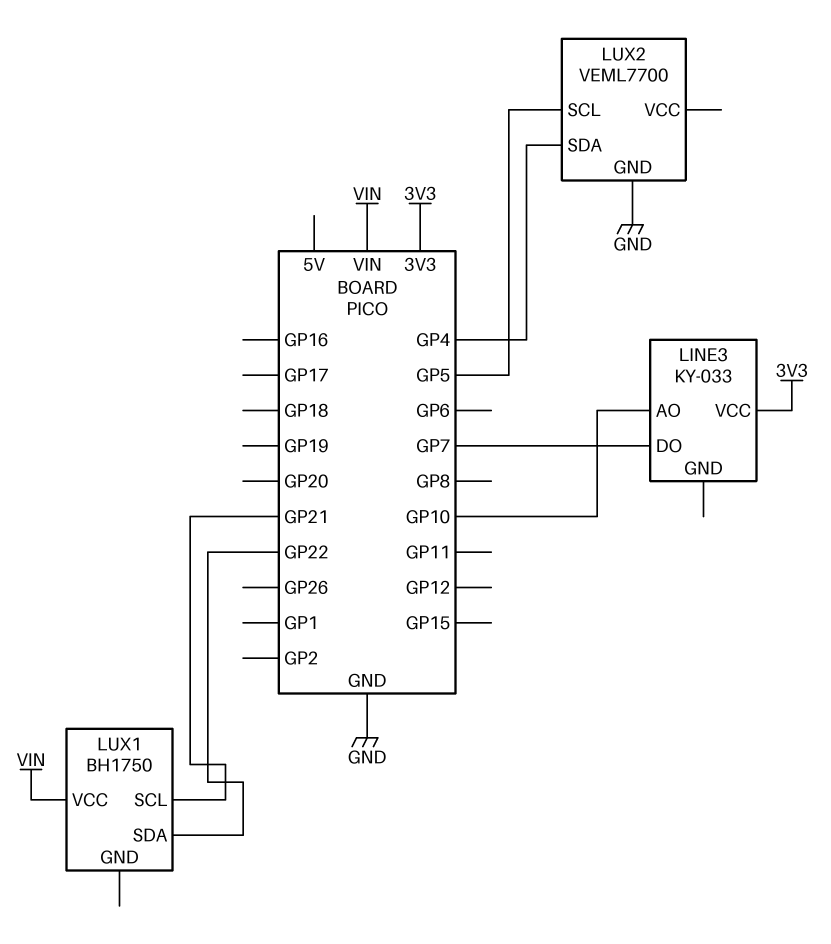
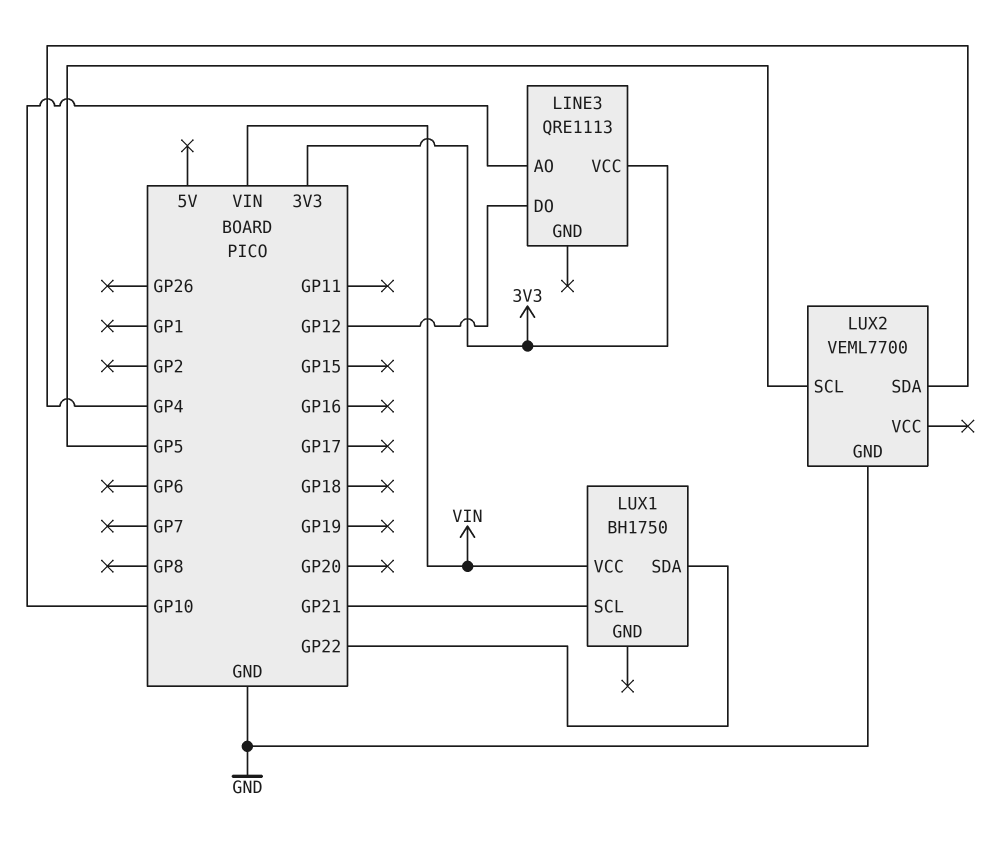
LINE3: KY-033 -> QRE1113
LINE3 pin DO: GP7 -> GP12

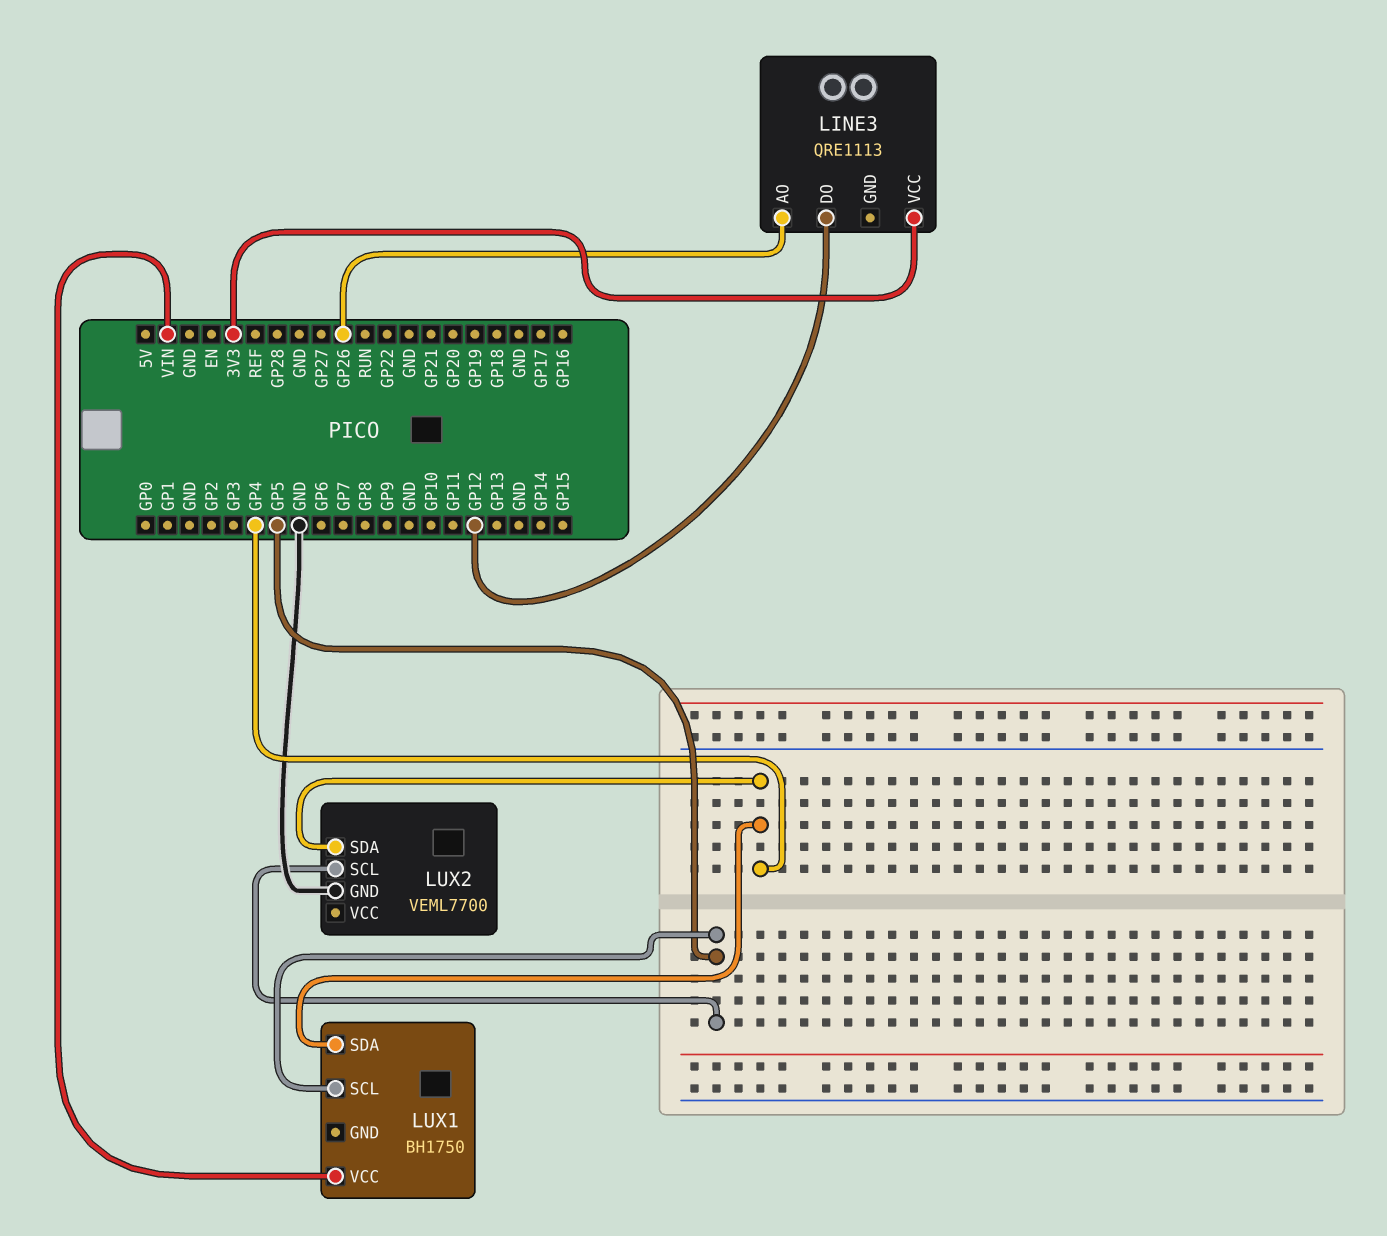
LINE3 pin AO: GP10 -> GP26
LUX1 pin SCL: GP21 -> GP5
LUX1 pin SDA: GP22 -> GP4

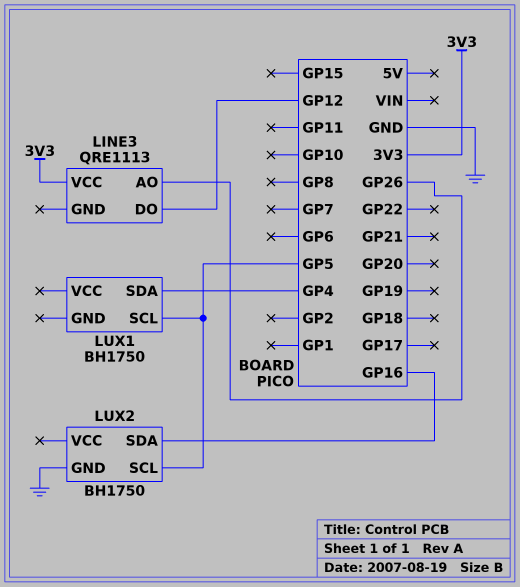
LUX1 pin VCC: VIN -> none
LUX2: VEML7700 -> BH1750
LUX2 pin SDA: GP4 -> GP16

